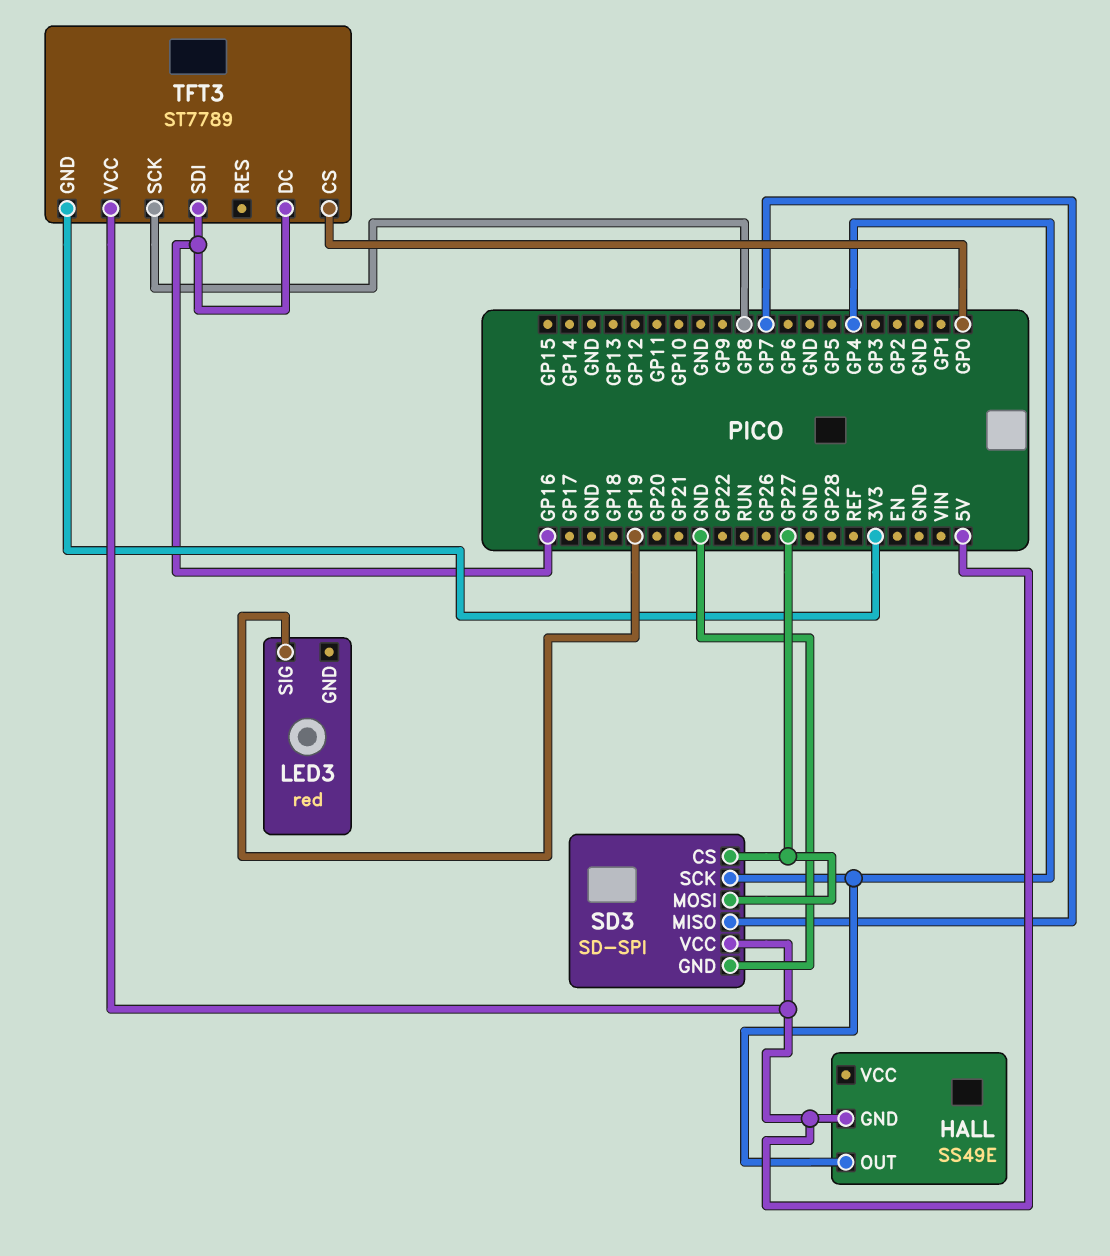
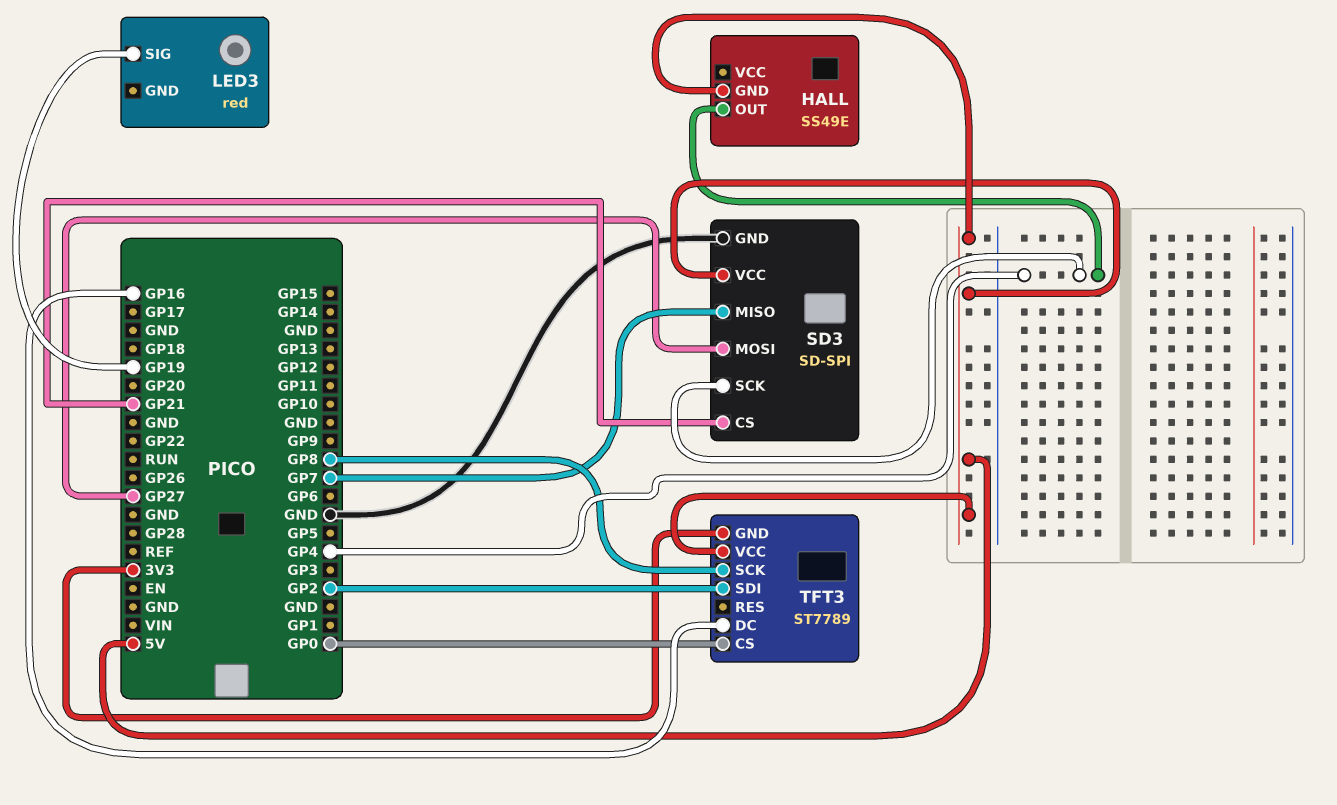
SD3 pin CS: GP27 -> GP21
TFT3 pin SDI: GP16 -> GP2

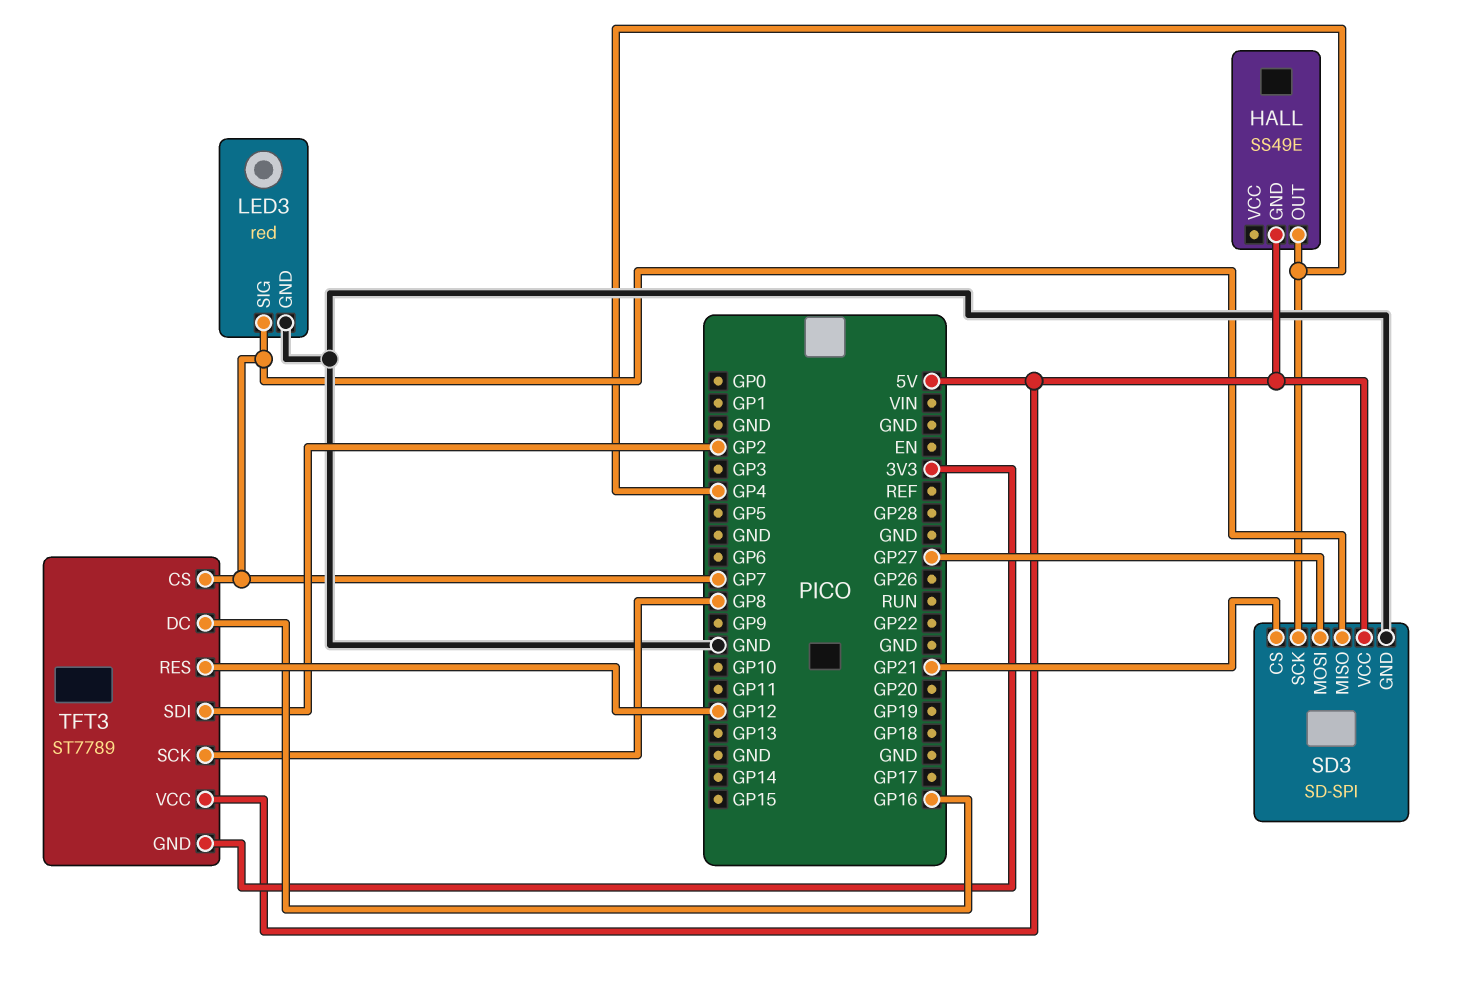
LED3 pin GND: none -> GND
LED3 pin SIG: GP19 -> GP7
TFT3 pin CS: GP0 -> GP7
TFT3 pin RES: none -> GP12

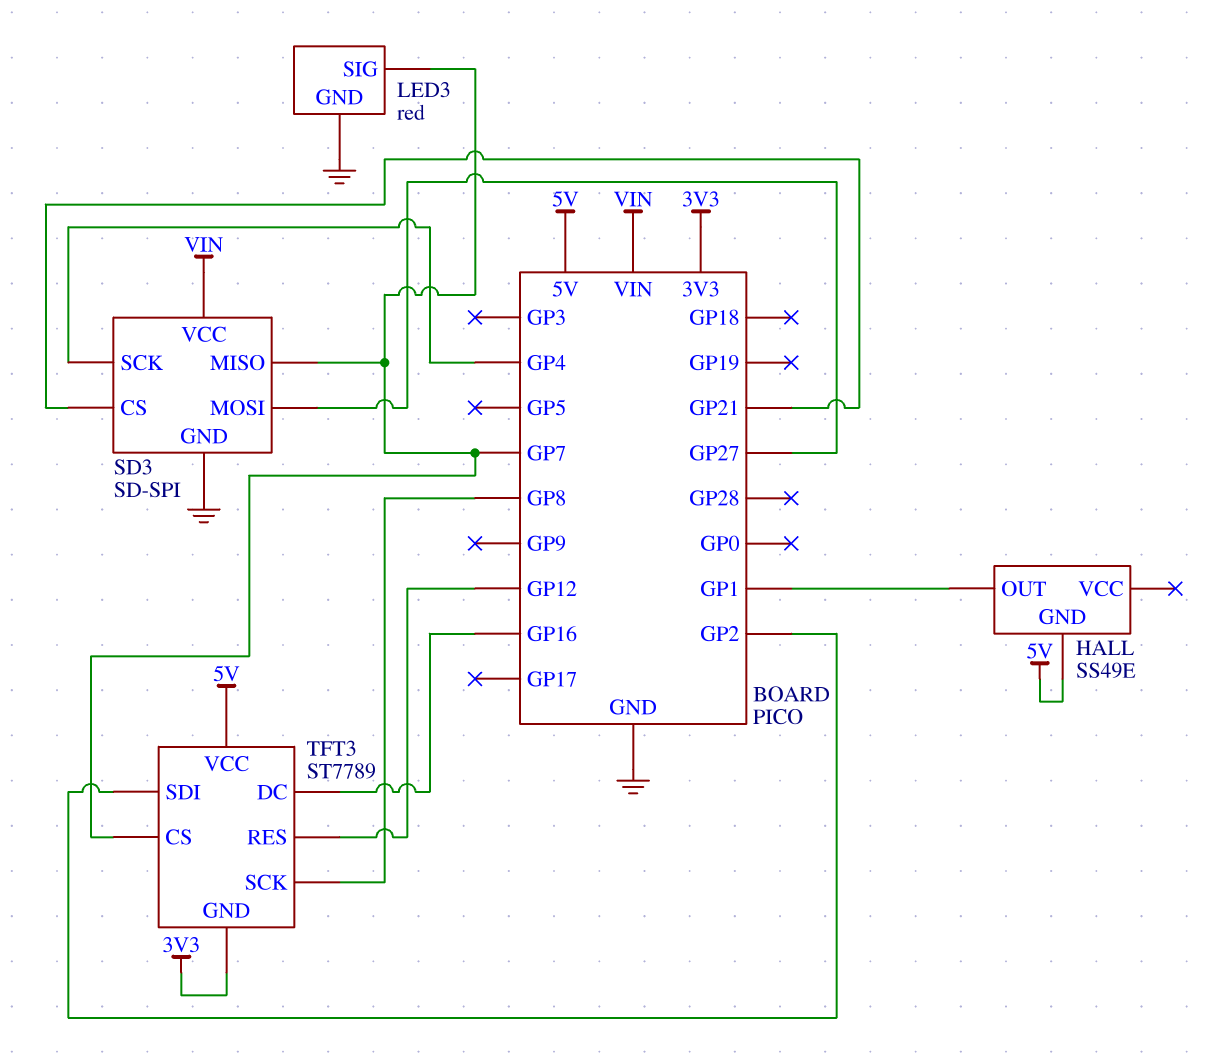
HALL pin OUT: GP4 -> GP1
SD3 pin VCC: 5V -> VIN

